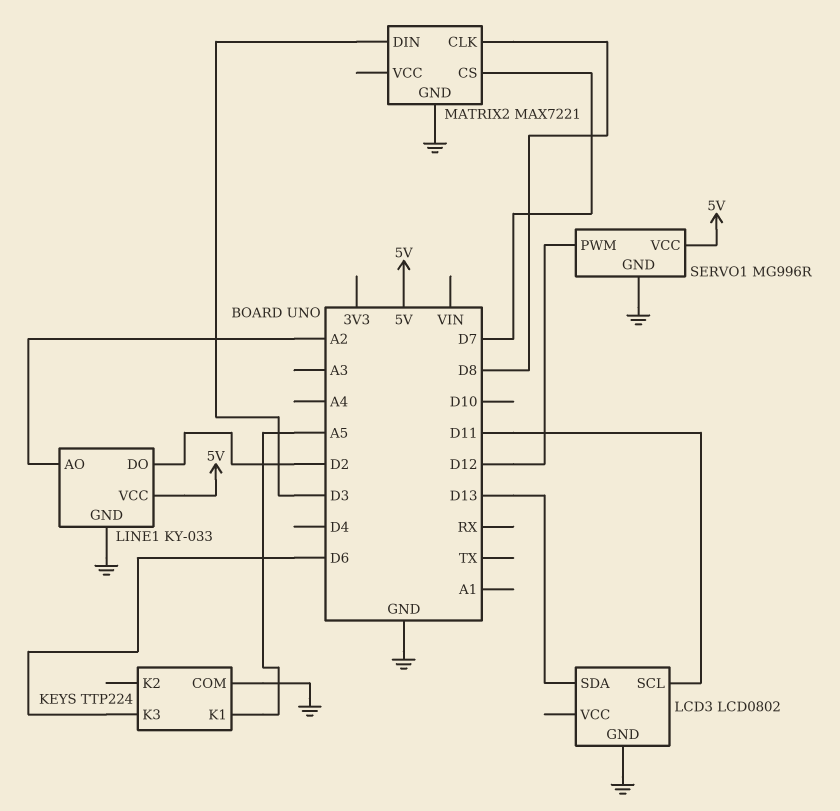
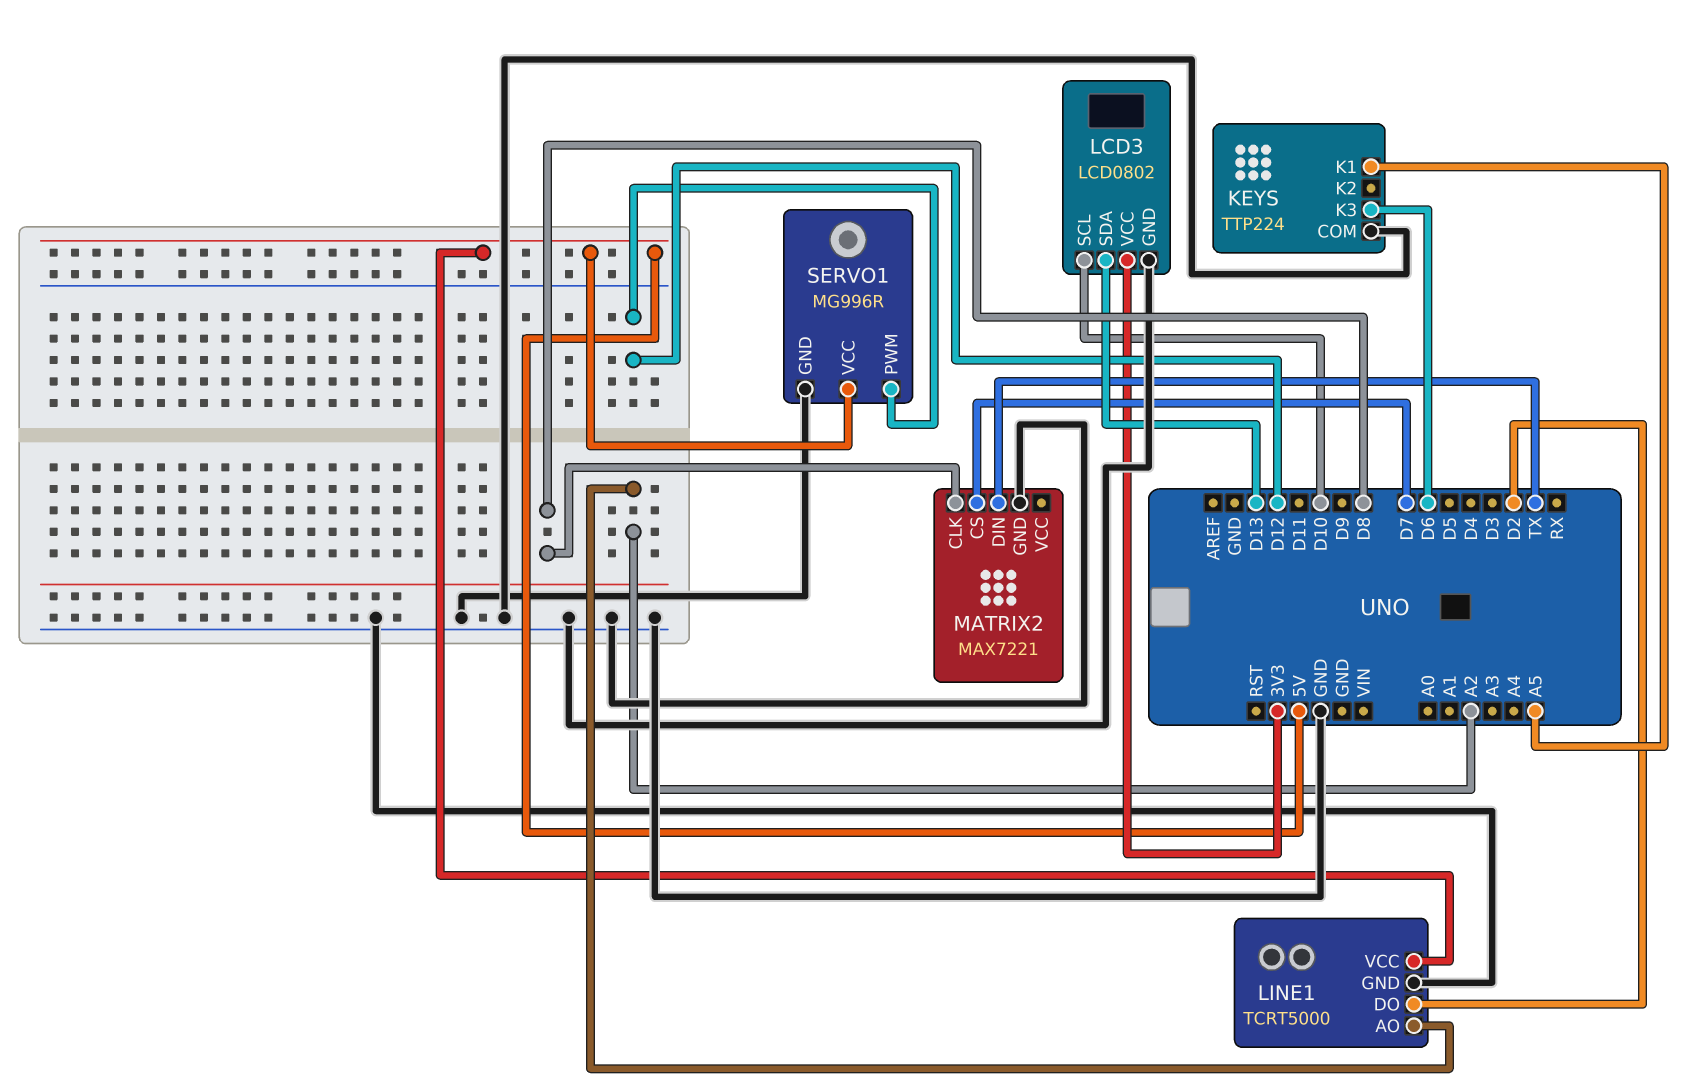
LCD3 pin SCL: D11 -> D10
LCD3 pin VCC: none -> 3V3
LINE1: KY-033 -> TCRT5000
MATRIX2 pin DIN: D3 -> TX

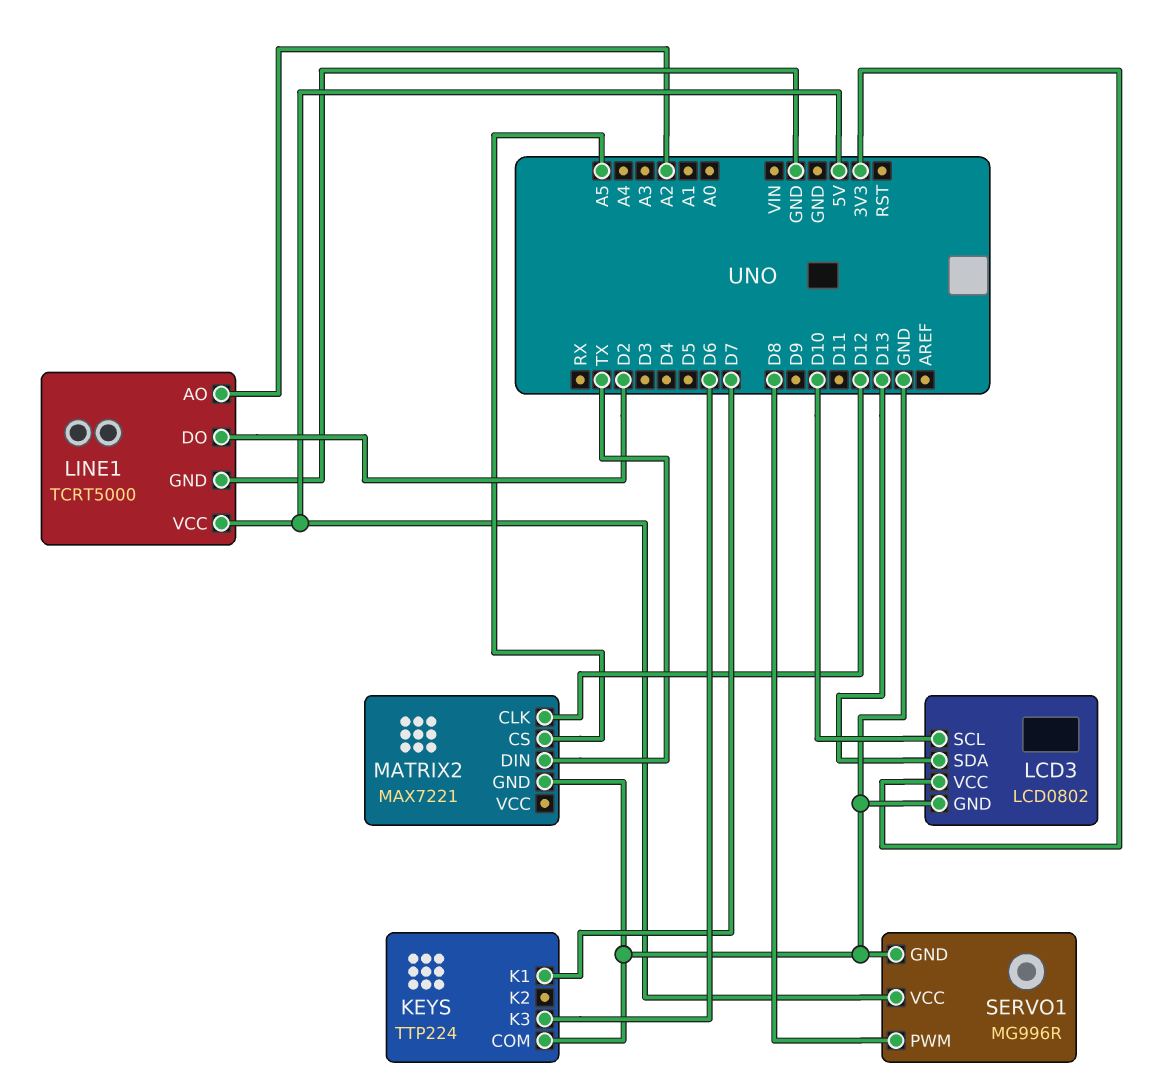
KEYS pin K1: A5 -> D7
MATRIX2 pin CLK: D8 -> D12
MATRIX2 pin CS: D7 -> A5
SERVO1 pin PWM: D12 -> D8

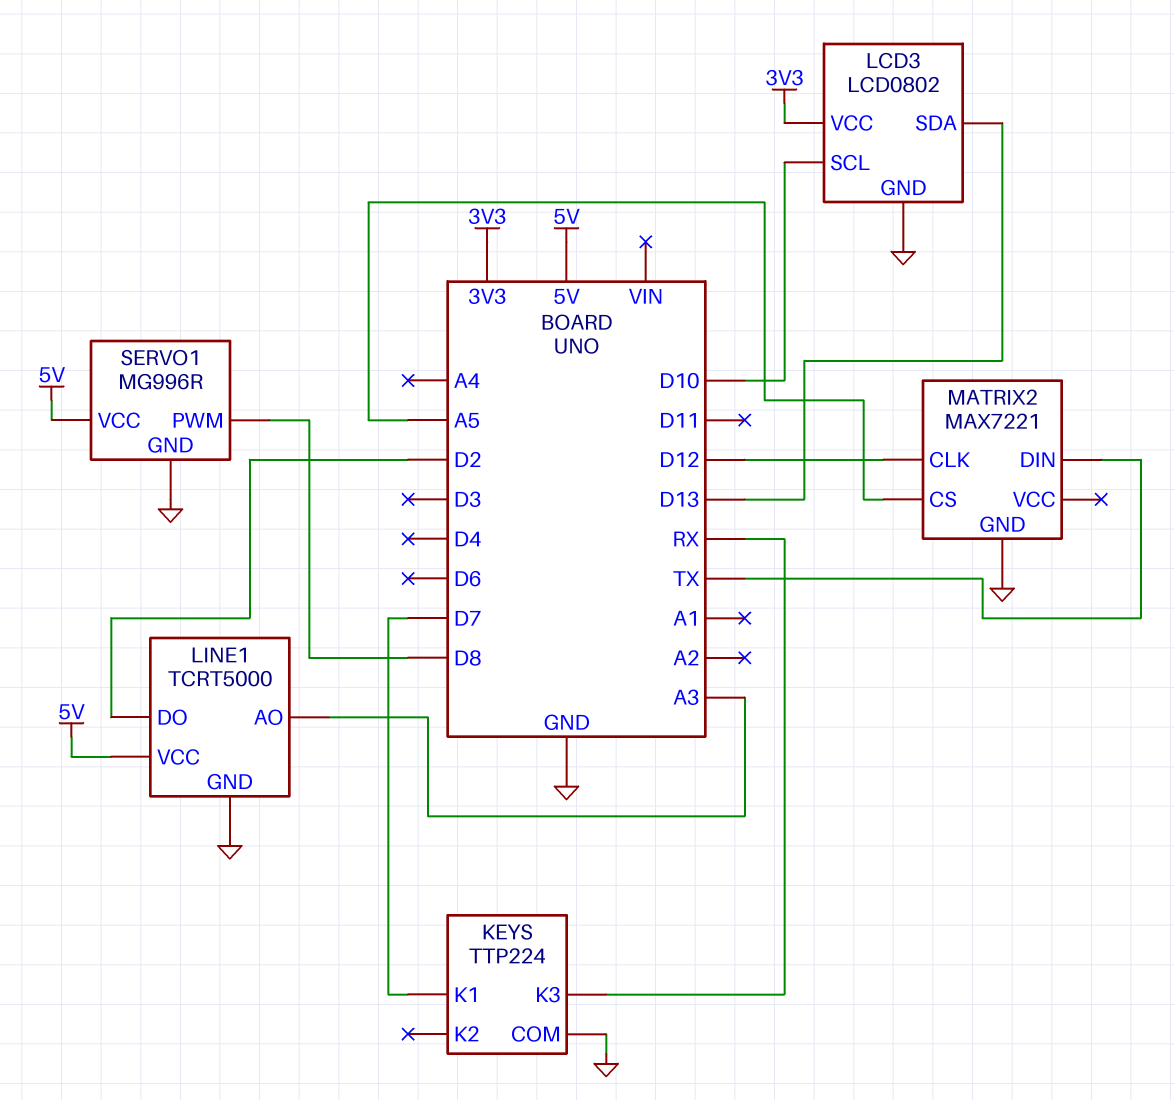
KEYS pin K3: D6 -> RX
LINE1 pin AO: A2 -> A3

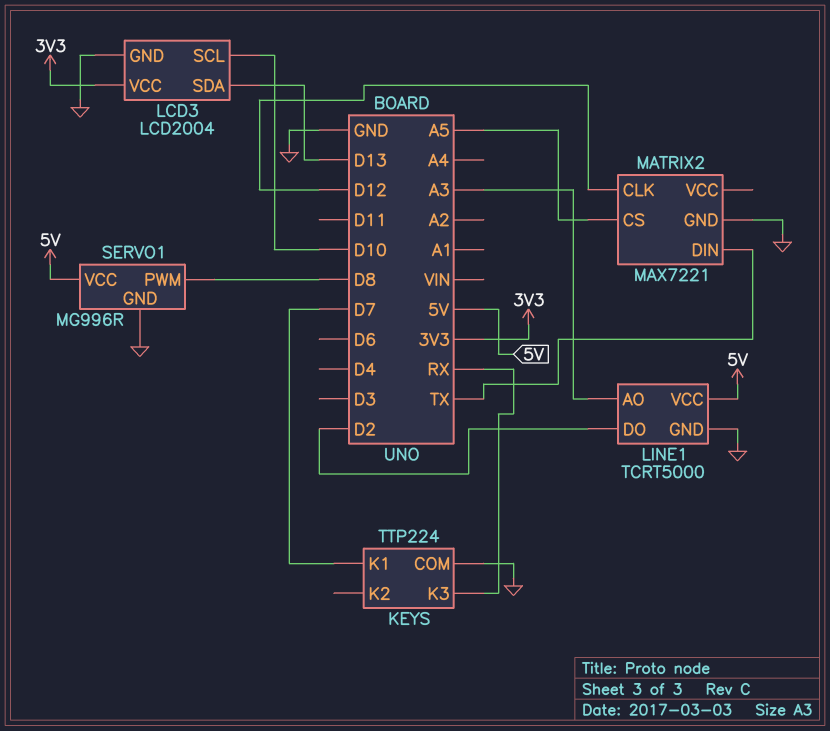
LCD3: LCD0802 -> LCD2004

